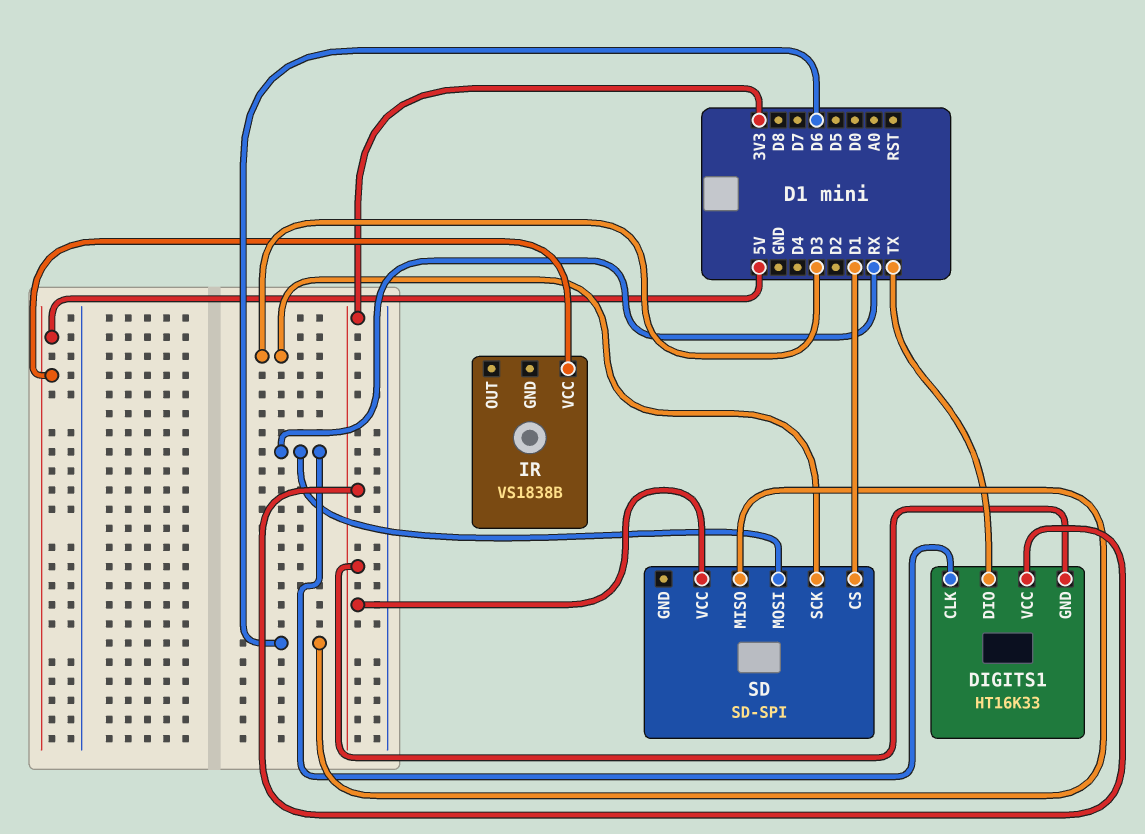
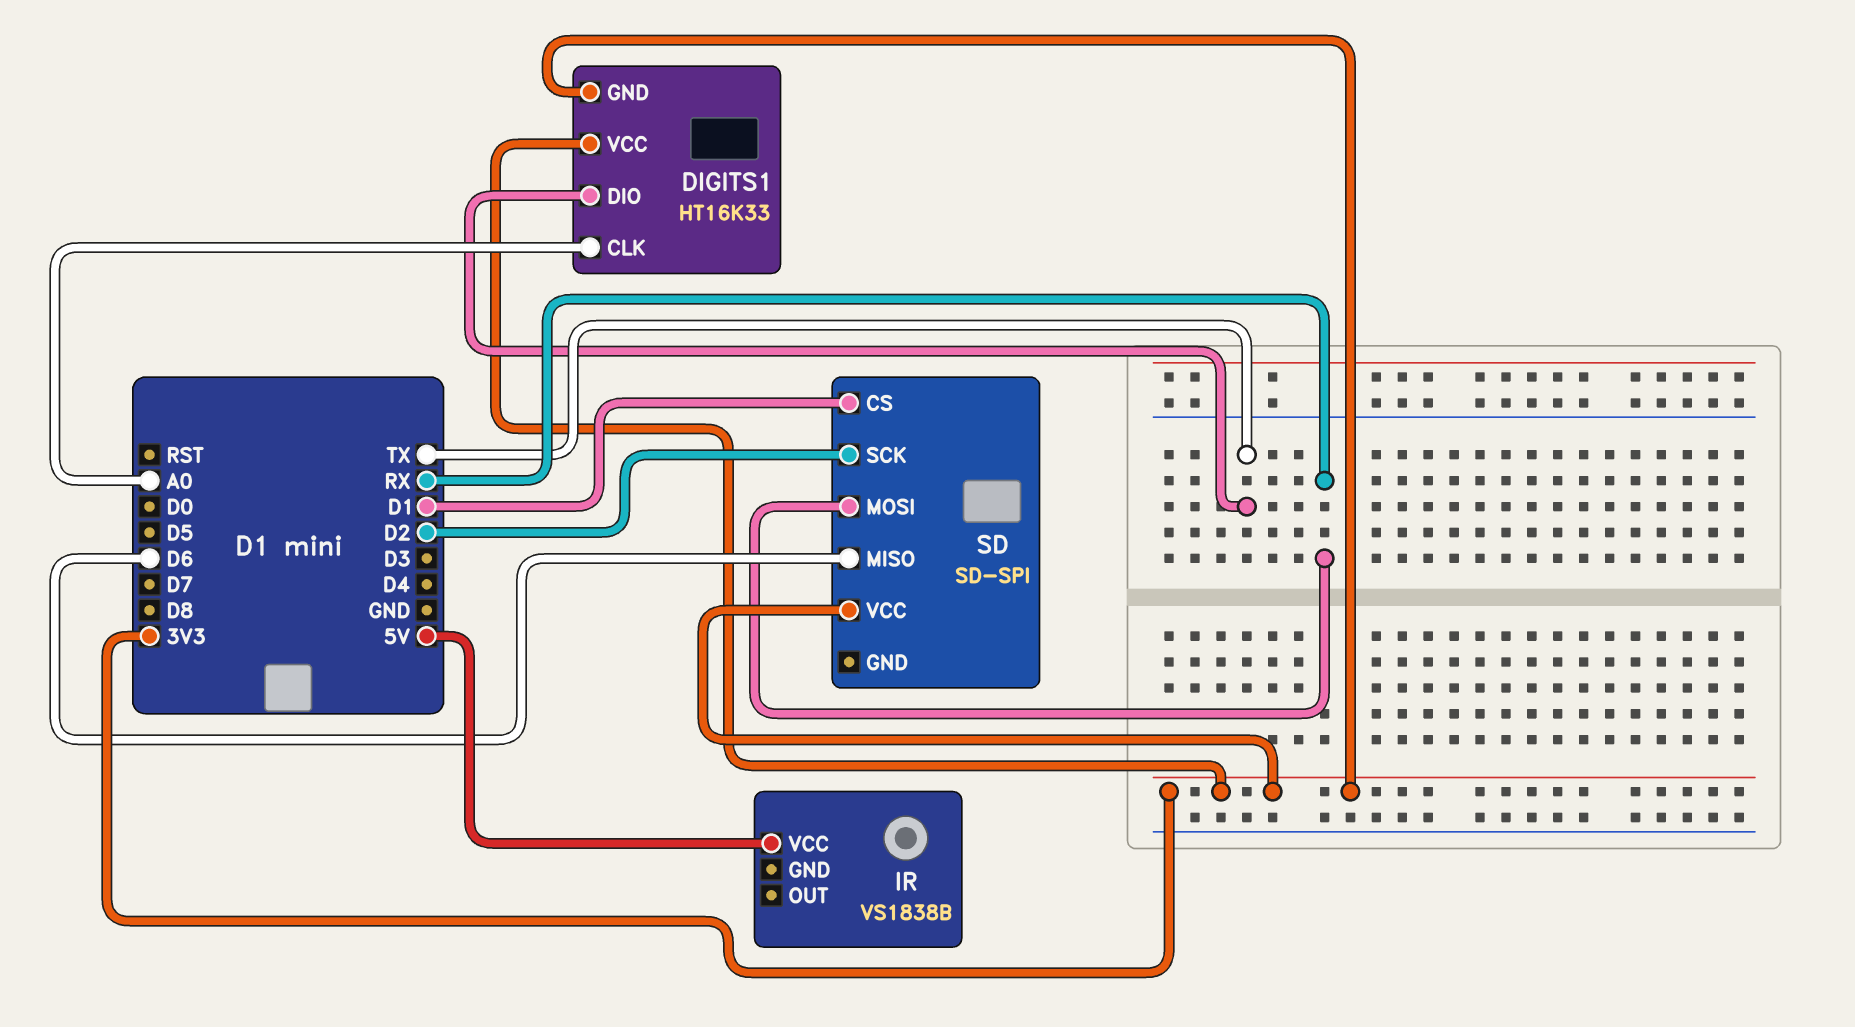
DIGITS1 pin CLK: RX -> A0
SD pin SCK: D3 -> D2

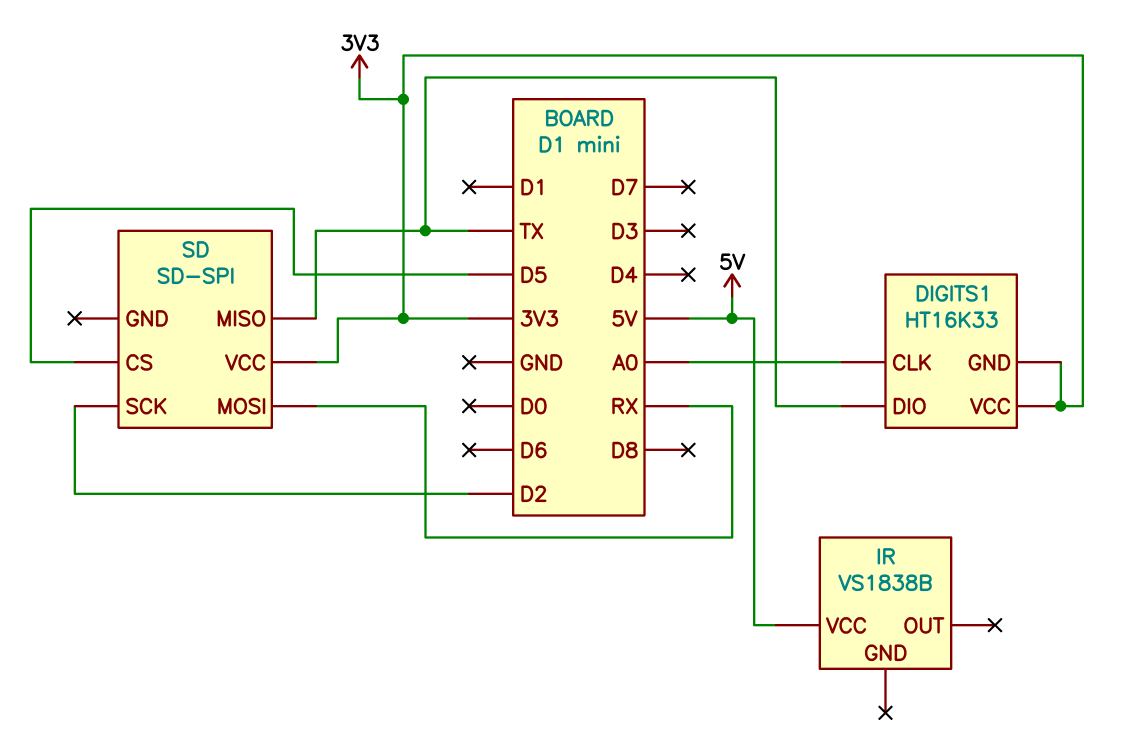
SD pin CS: D1 -> D5
SD pin MISO: D6 -> TX

